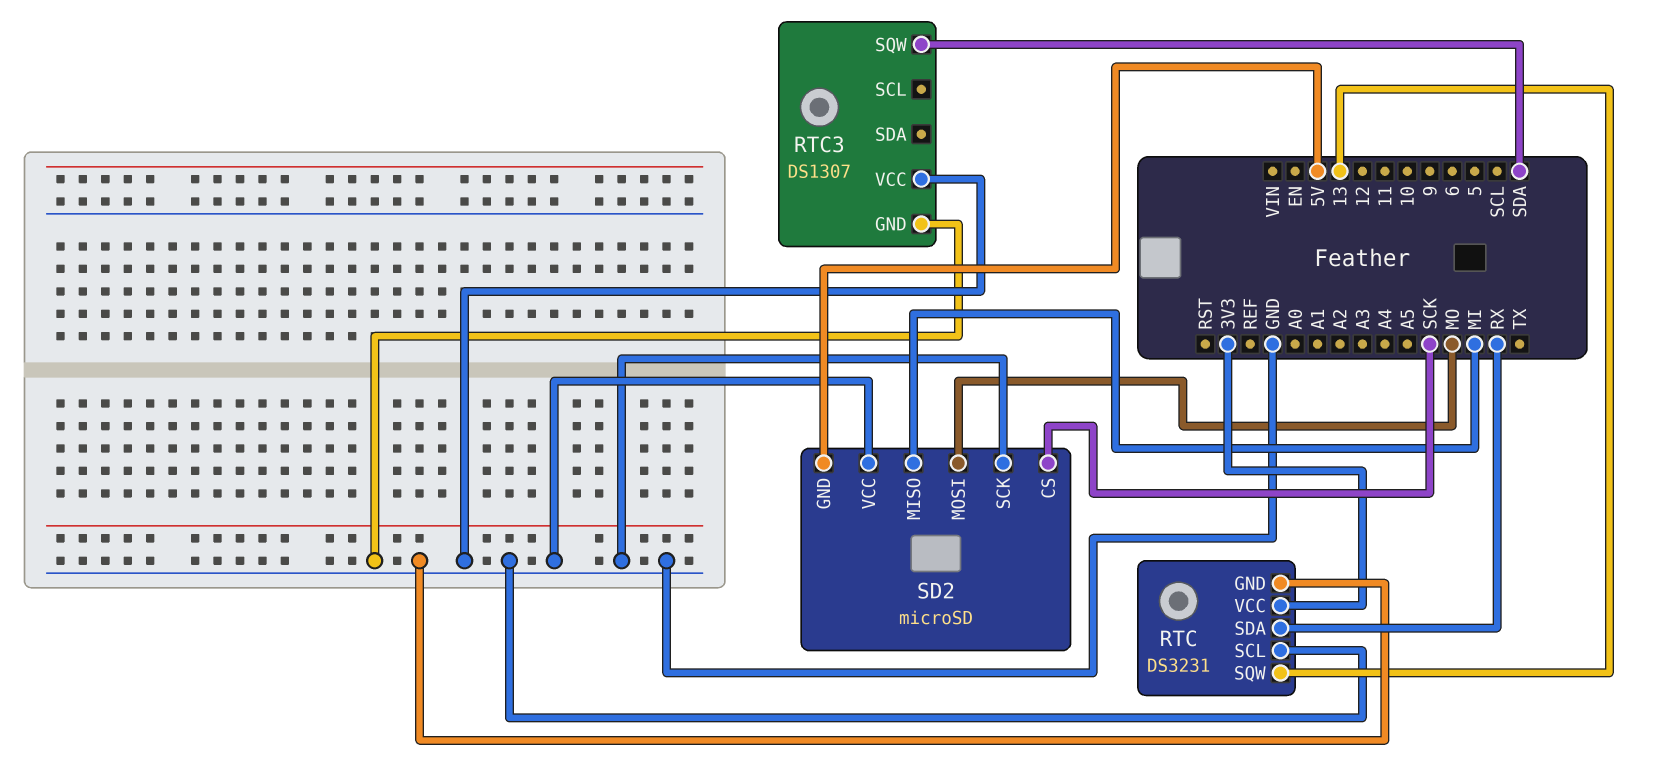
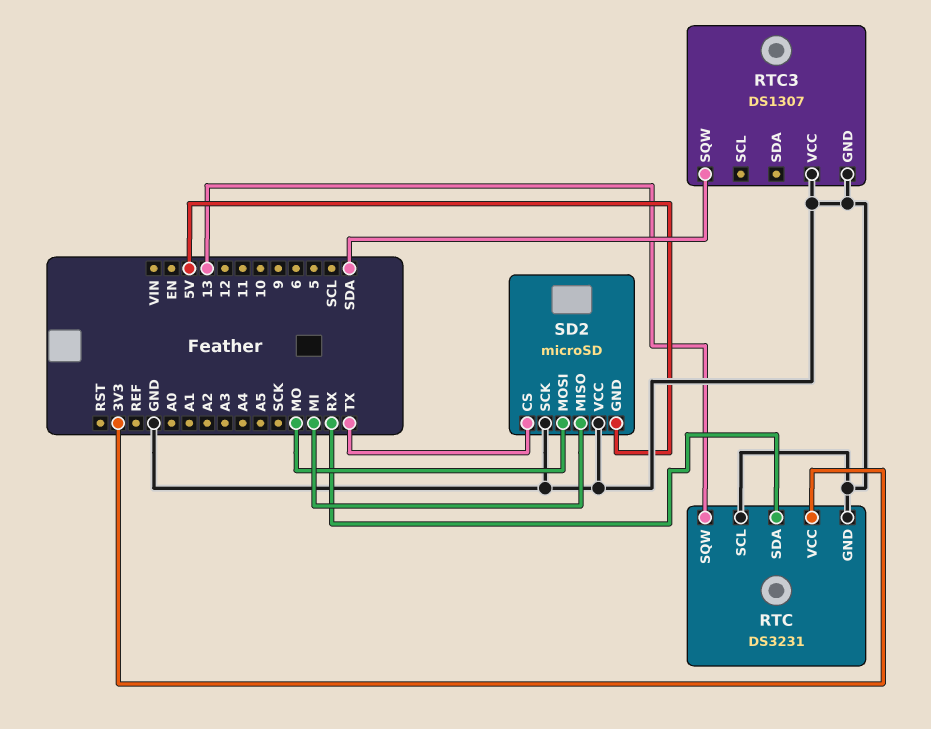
SD2 pin CS: SCK -> TX

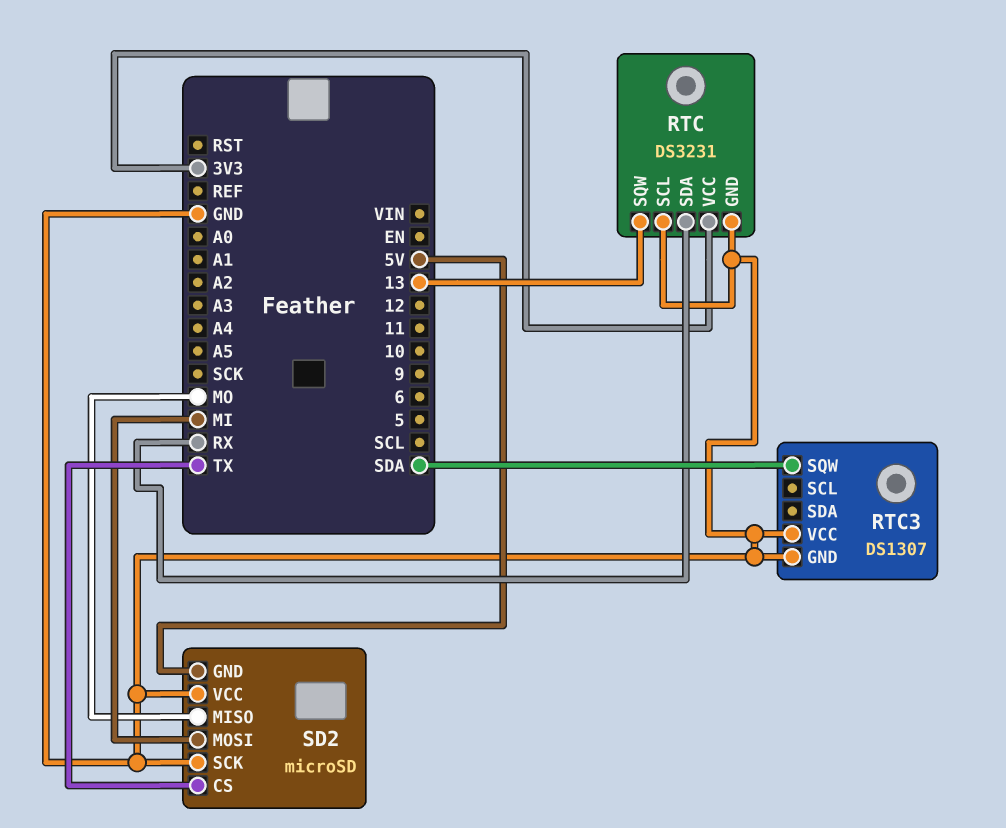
SD2 pin MISO: MI -> MO
SD2 pin MOSI: MO -> MI

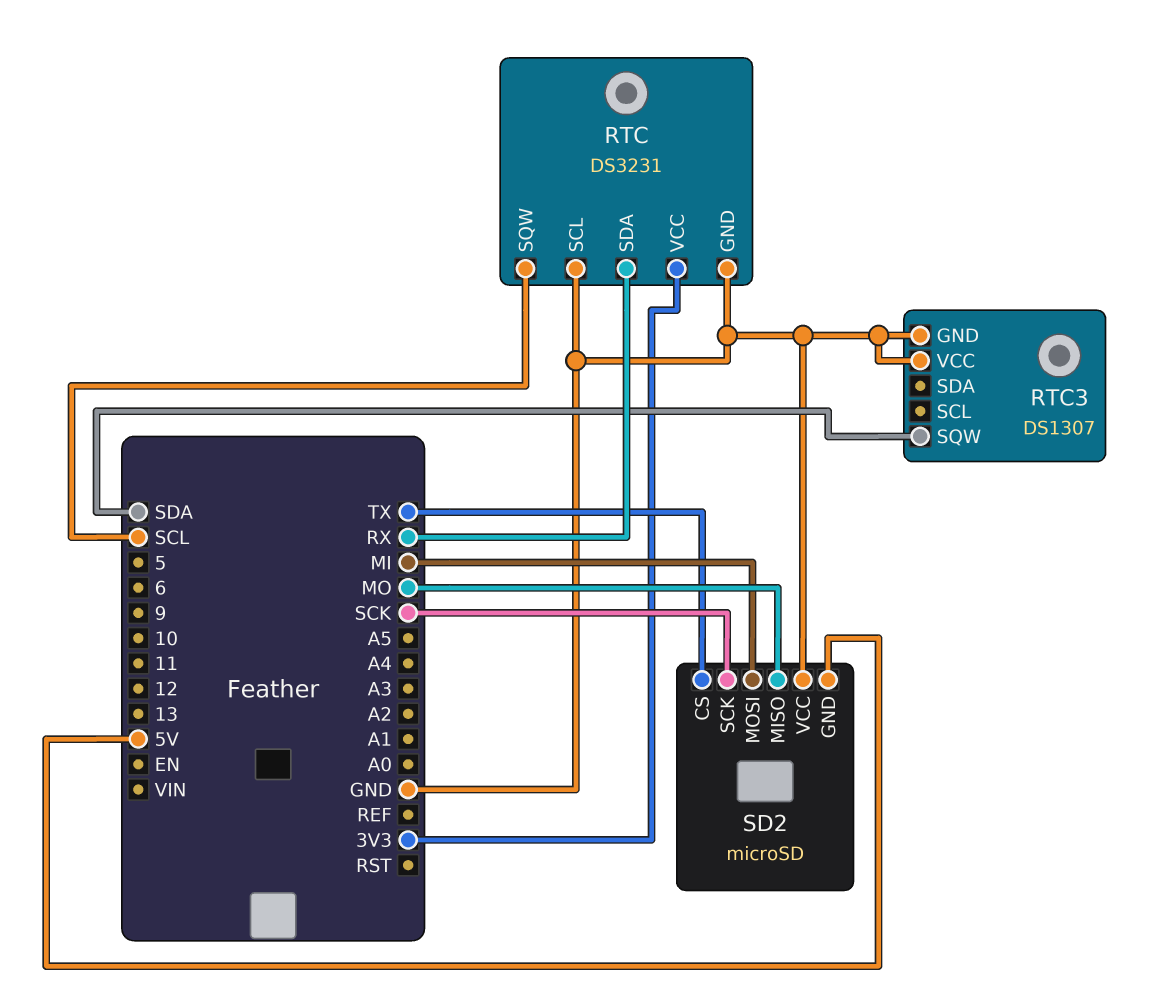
RTC pin SQW: 13 -> SCL
SD2 pin SCK: GND -> SCK

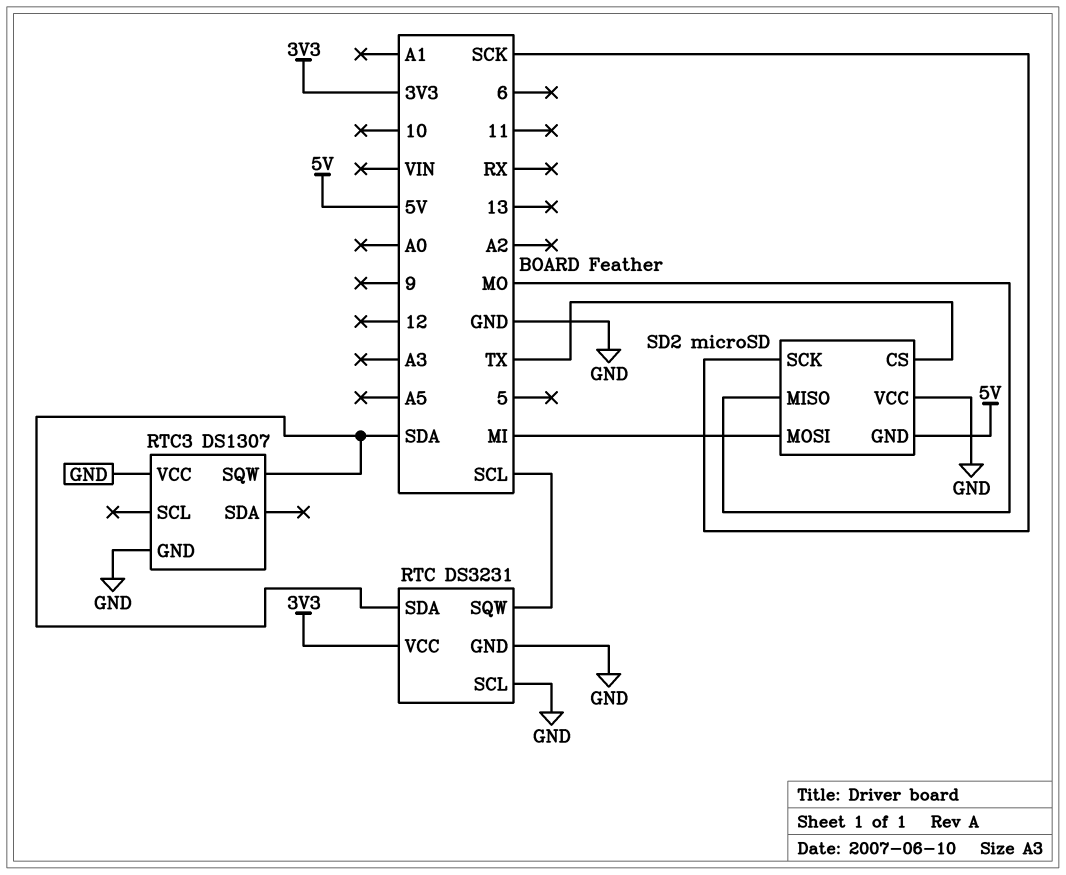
RTC pin SDA: RX -> SDA

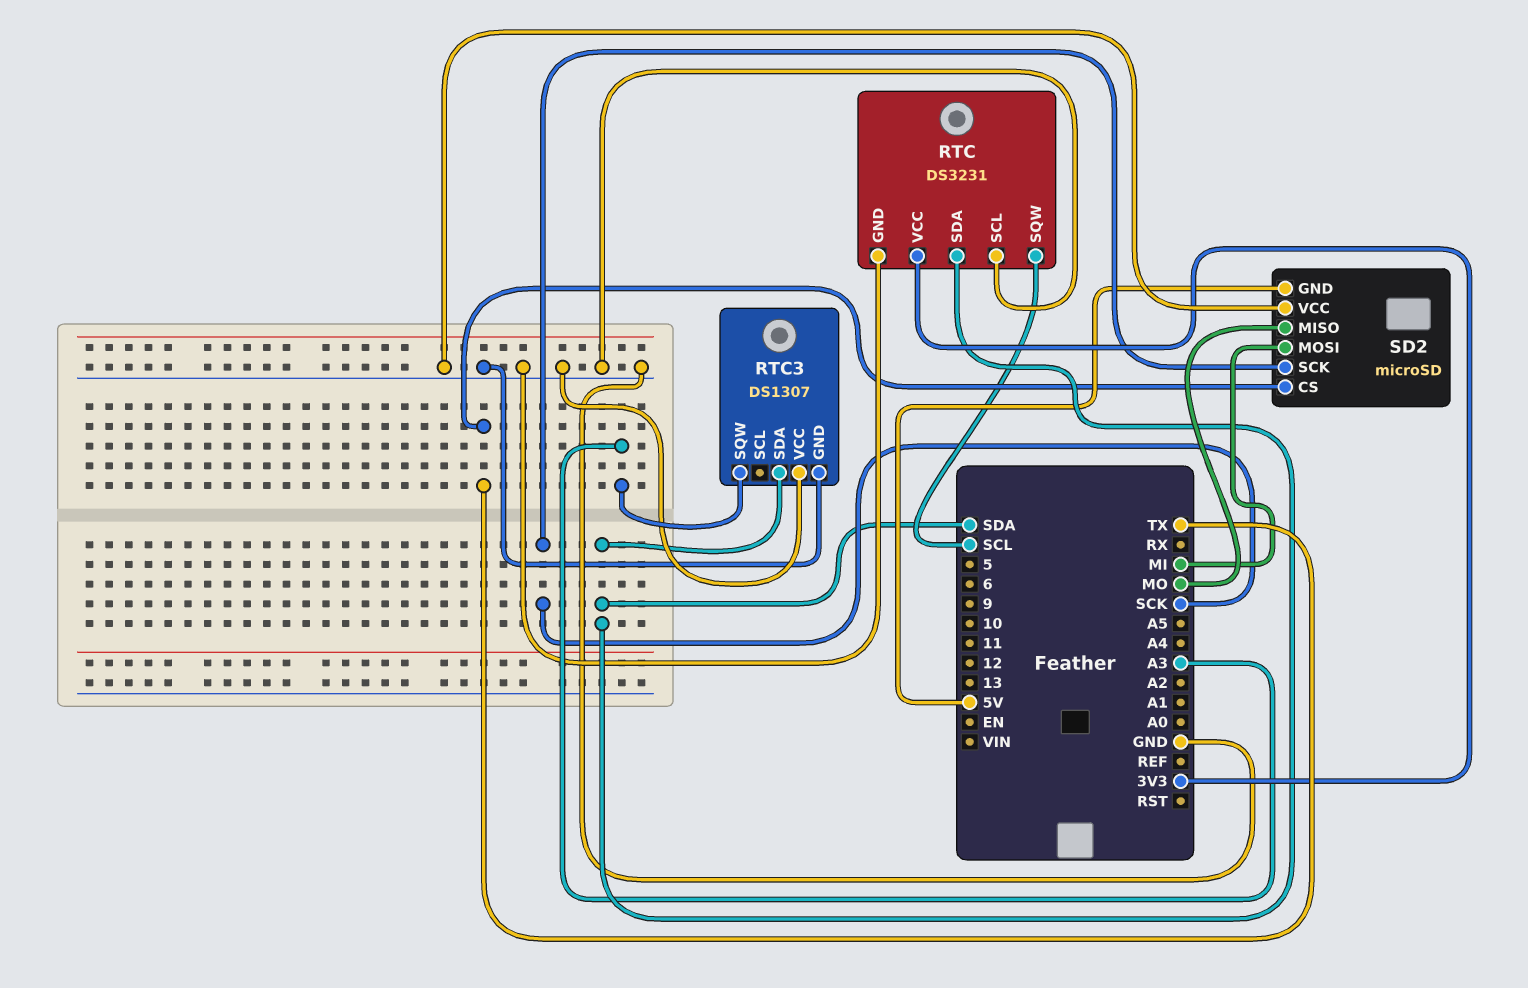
RTC3 pin SDA: none -> SDA
RTC3 pin SQW: SDA -> A3

